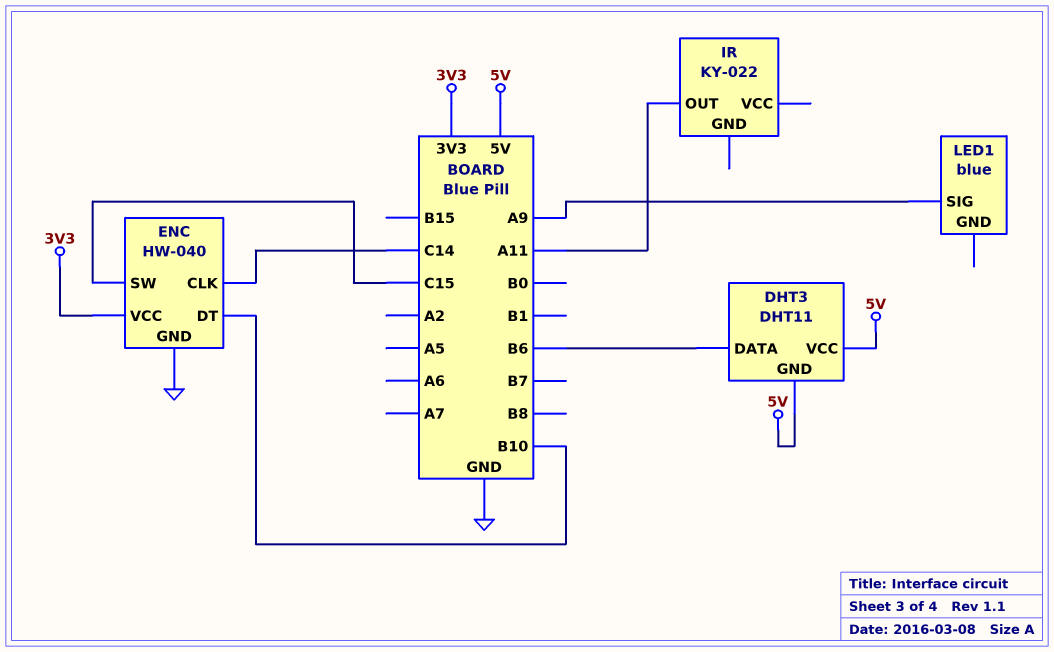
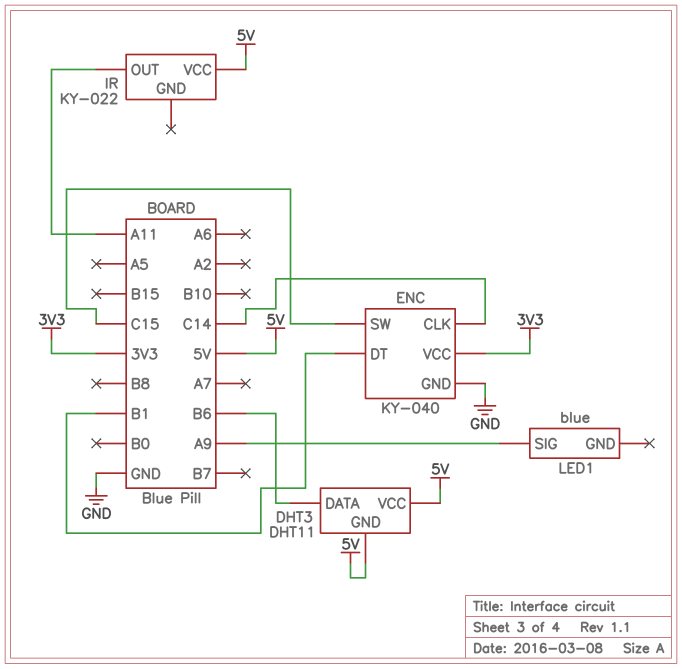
ENC: HW-040 -> KY-040
ENC pin DT: B10 -> B1
IR pin VCC: none -> 5V

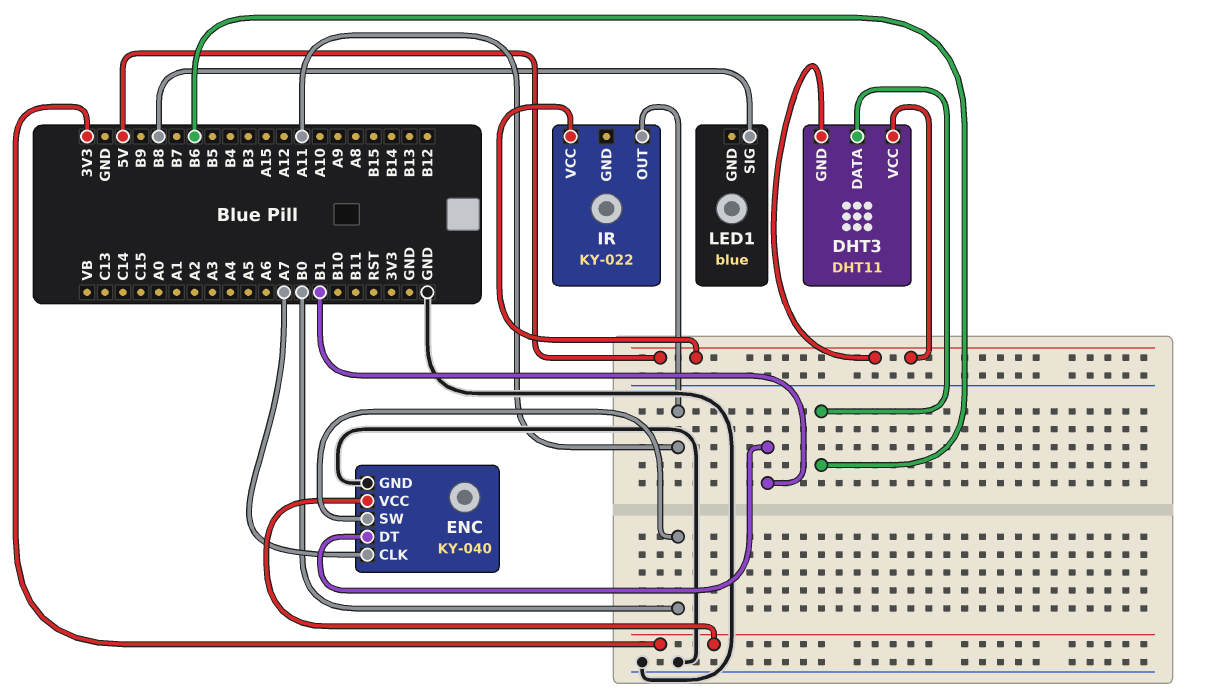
ENC pin CLK: C14 -> A7
ENC pin SW: C15 -> B0
LED1 pin SIG: A9 -> B8

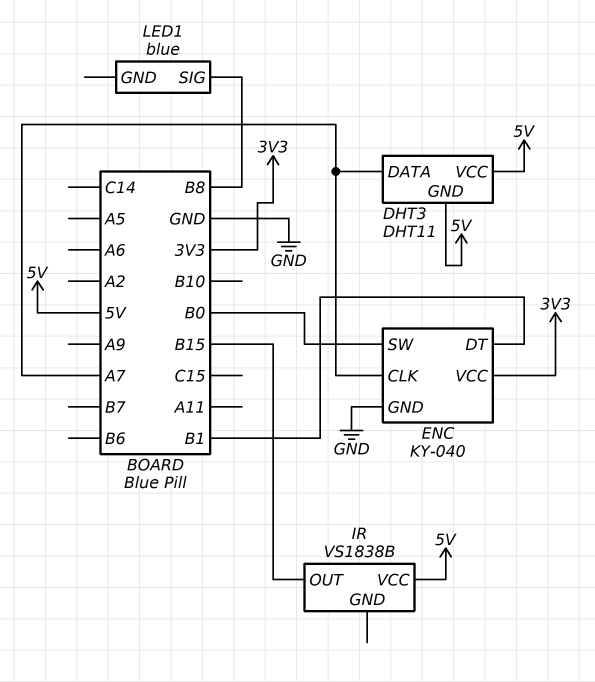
DHT3 pin DATA: B6 -> A7
IR: KY-022 -> VS1838B
IR pin OUT: A11 -> B15

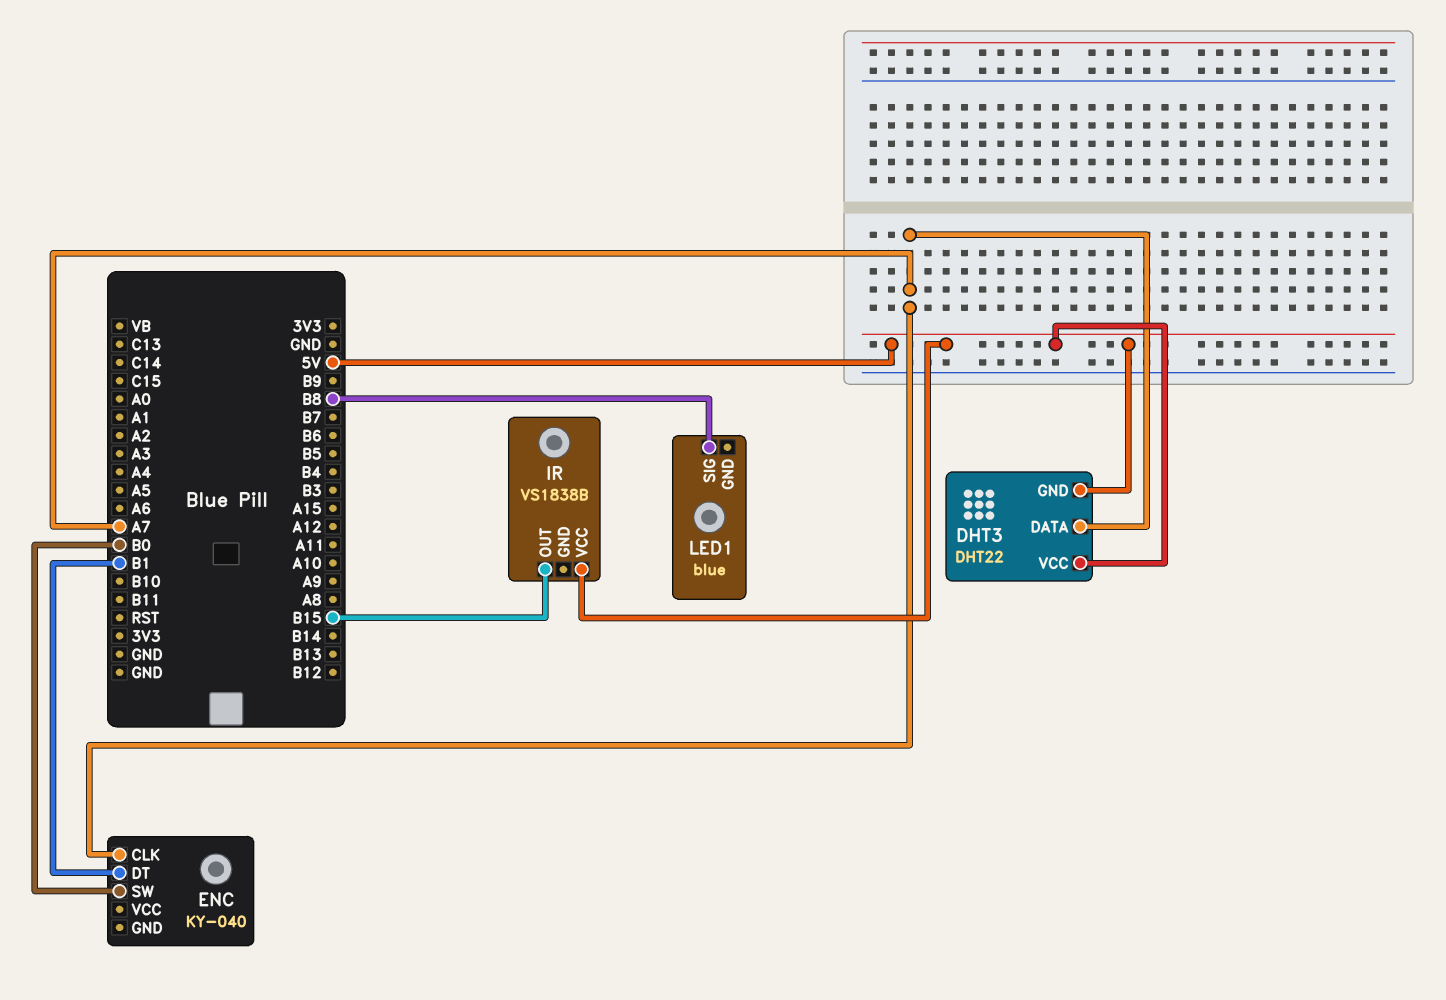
DHT3: DHT11 -> DHT22
ENC pin GND: GND -> none
ENC pin VCC: 3V3 -> none

